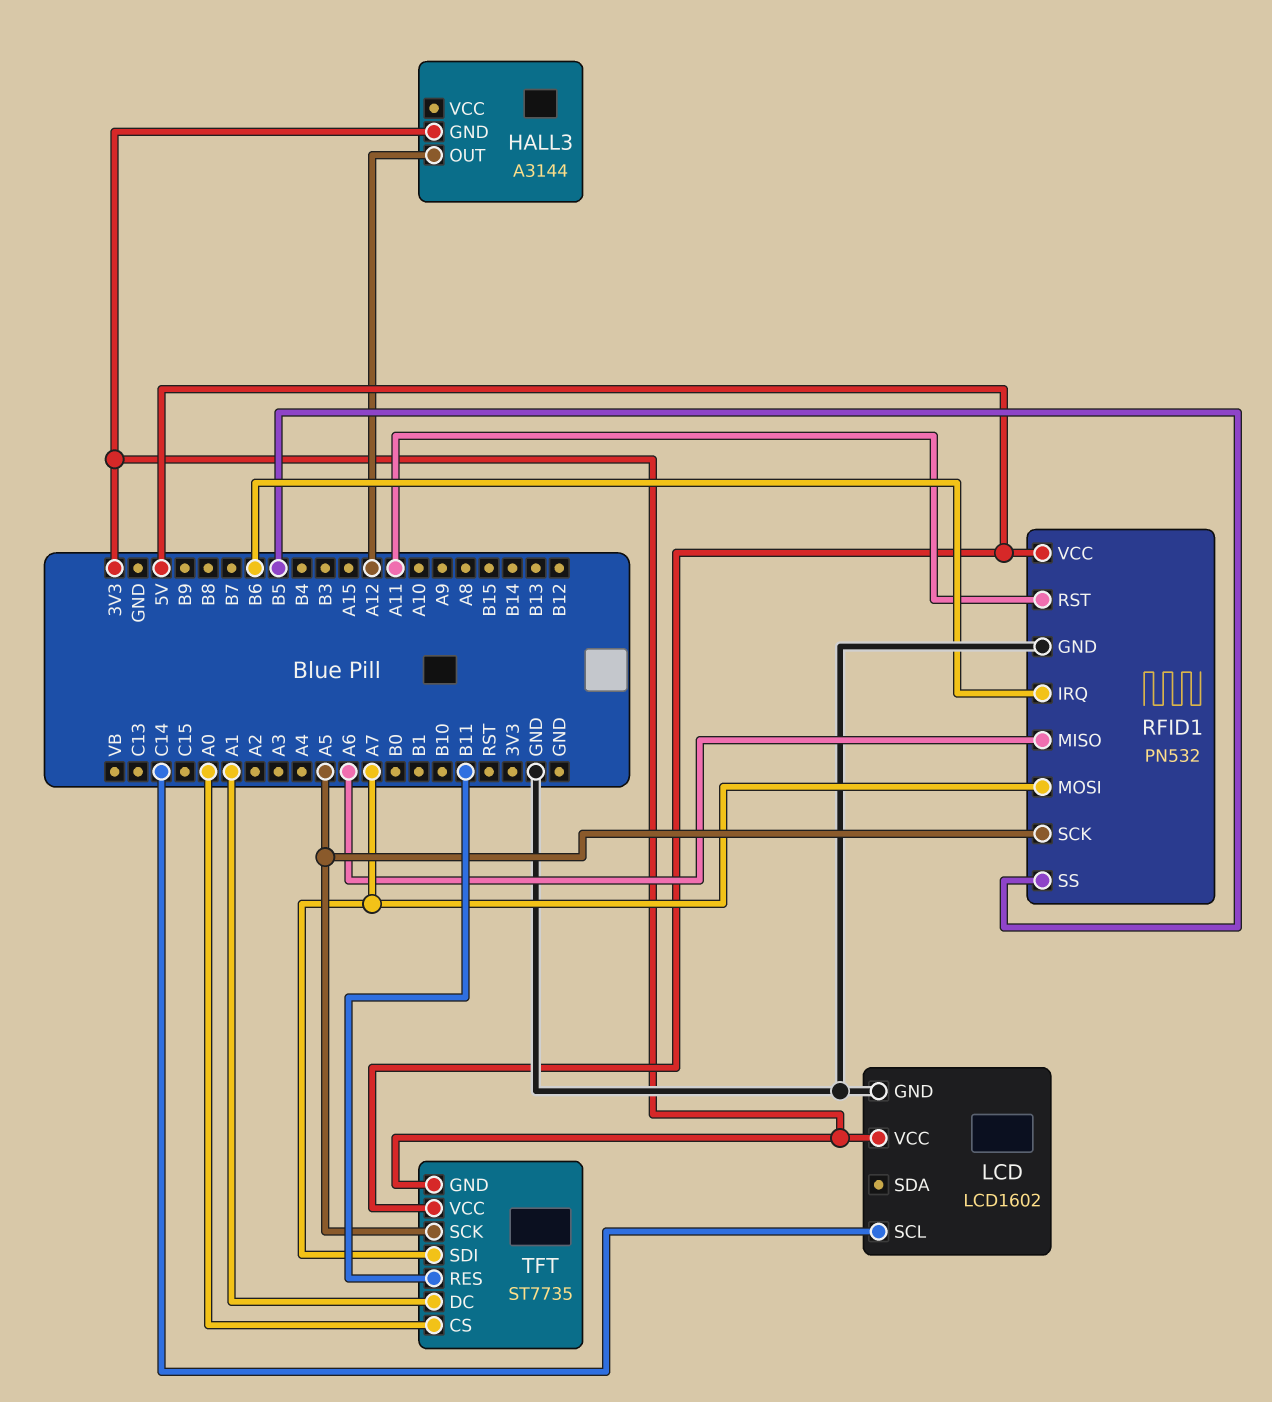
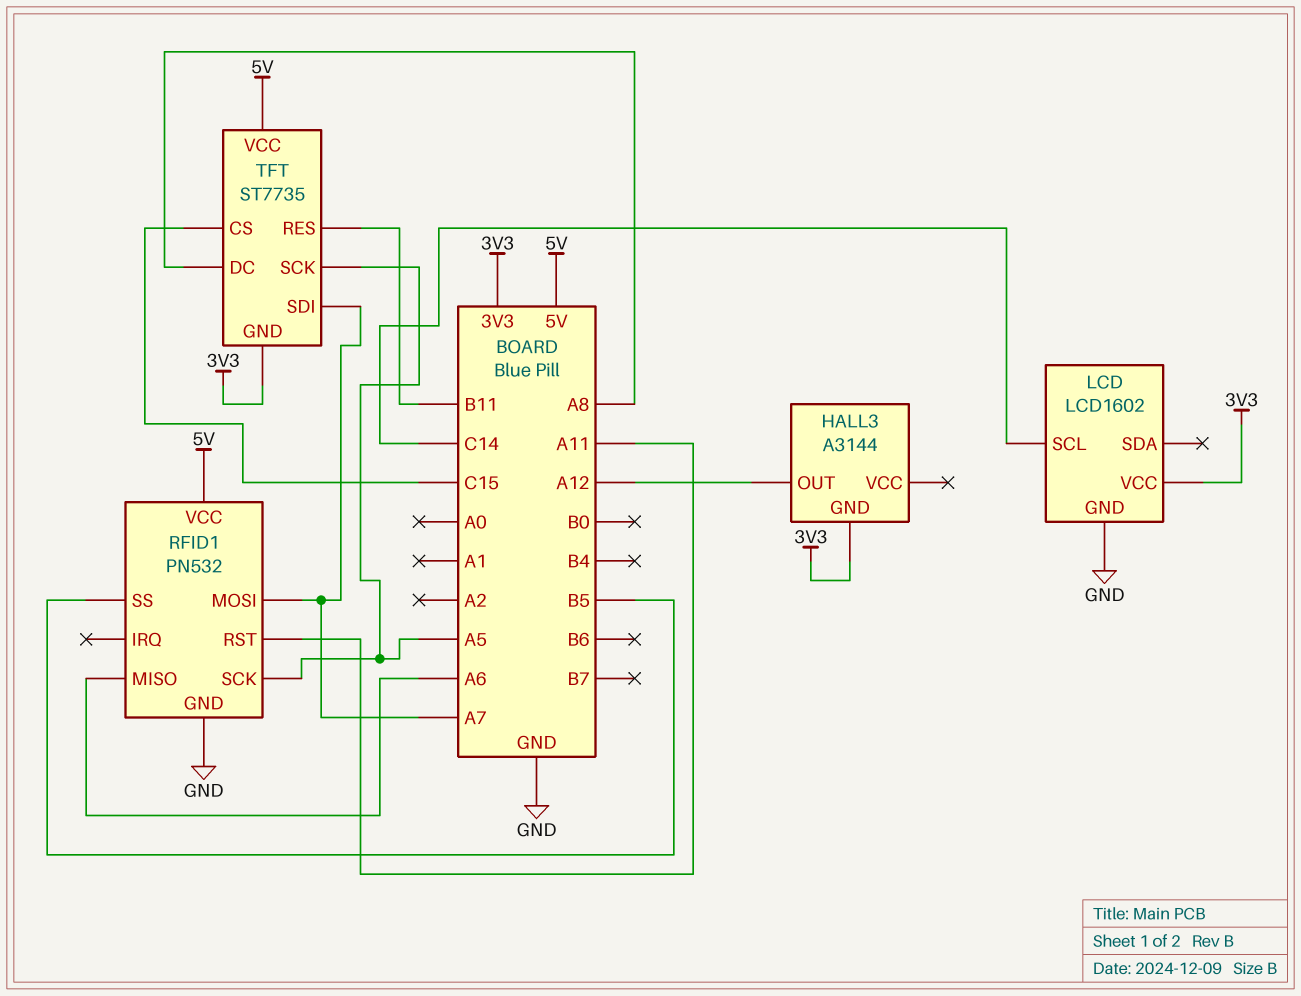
RFID1 pin IRQ: B6 -> none
TFT pin CS: A0 -> C15
TFT pin DC: A1 -> A8

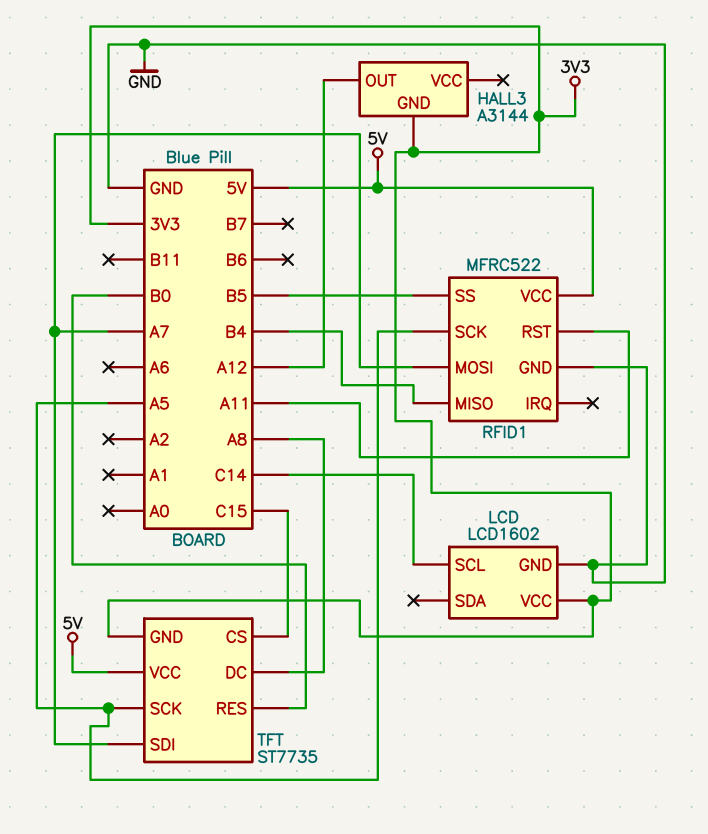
RFID1: PN532 -> MFRC522
RFID1 pin MISO: A6 -> B4
TFT pin RES: B11 -> B0

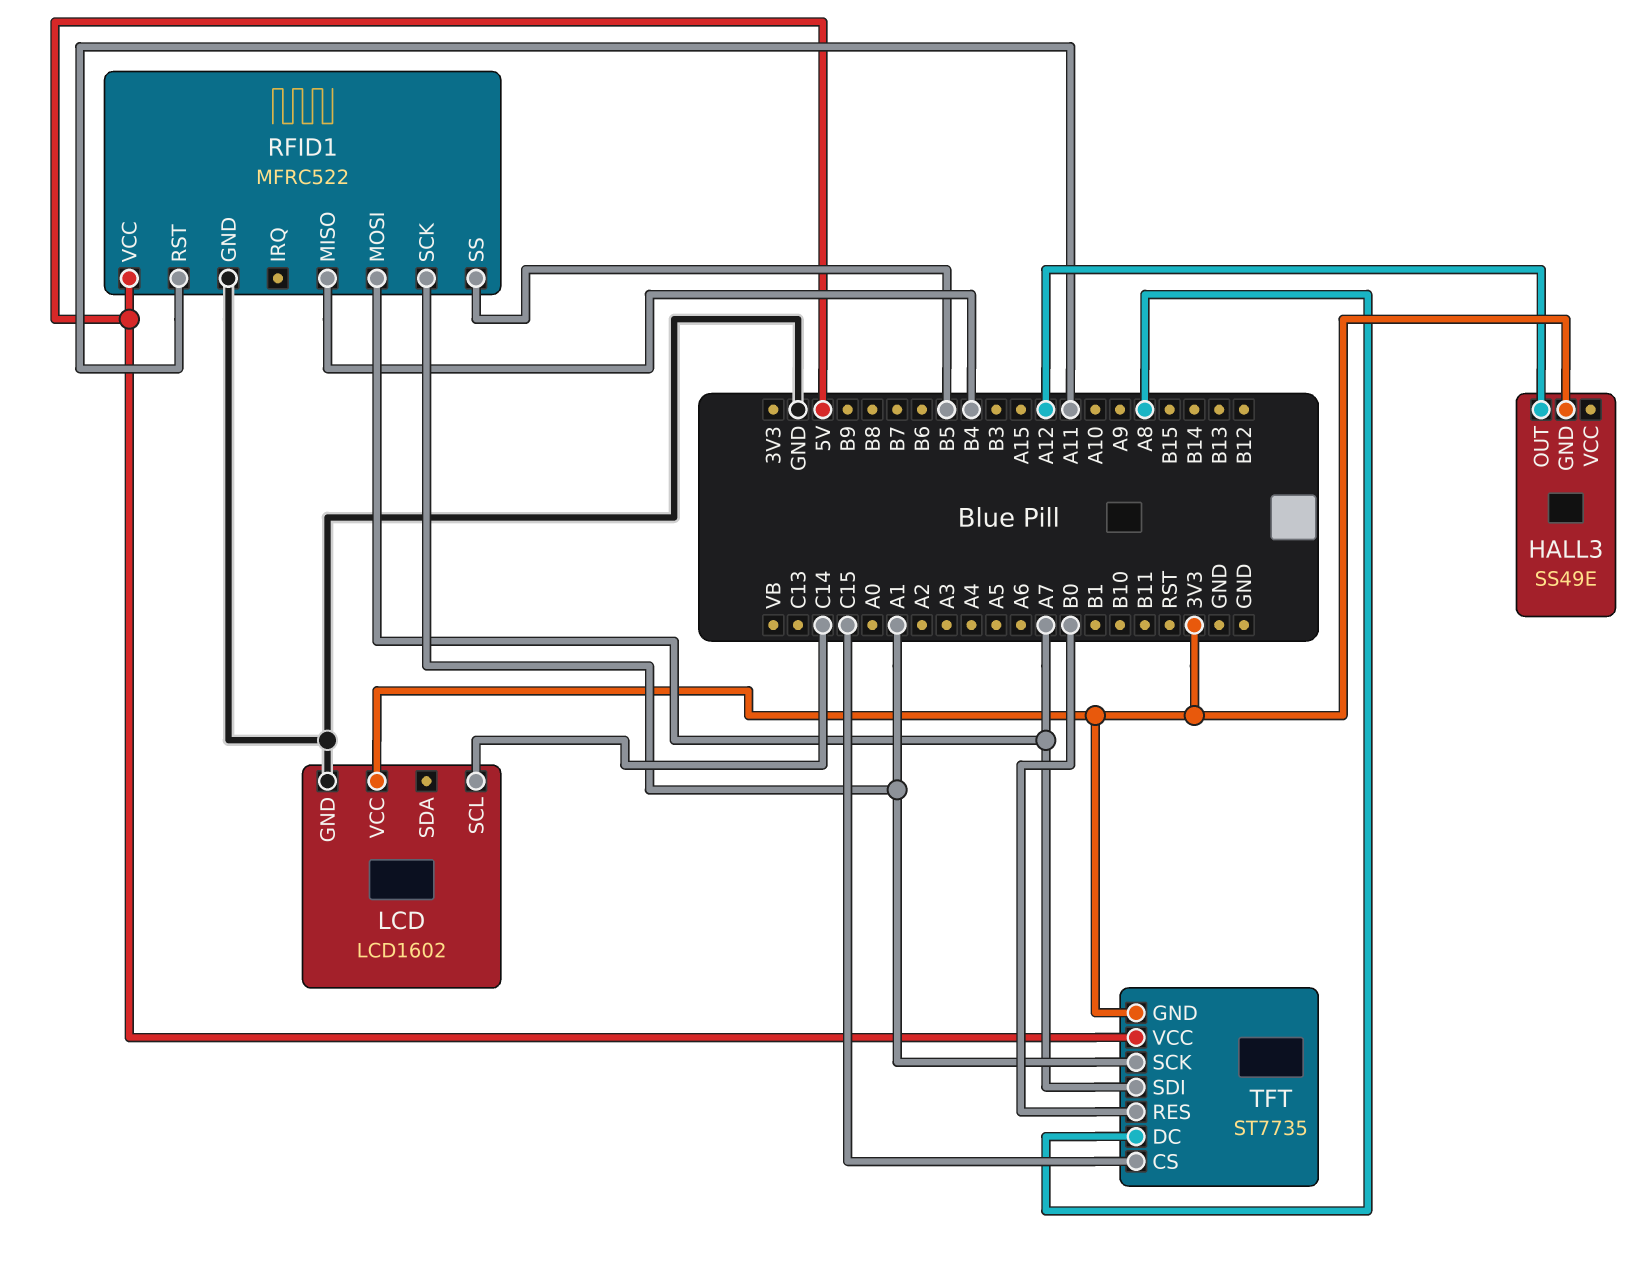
HALL3: A3144 -> SS49E
RFID1 pin SCK: A5 -> A1
TFT pin SCK: A5 -> A1

